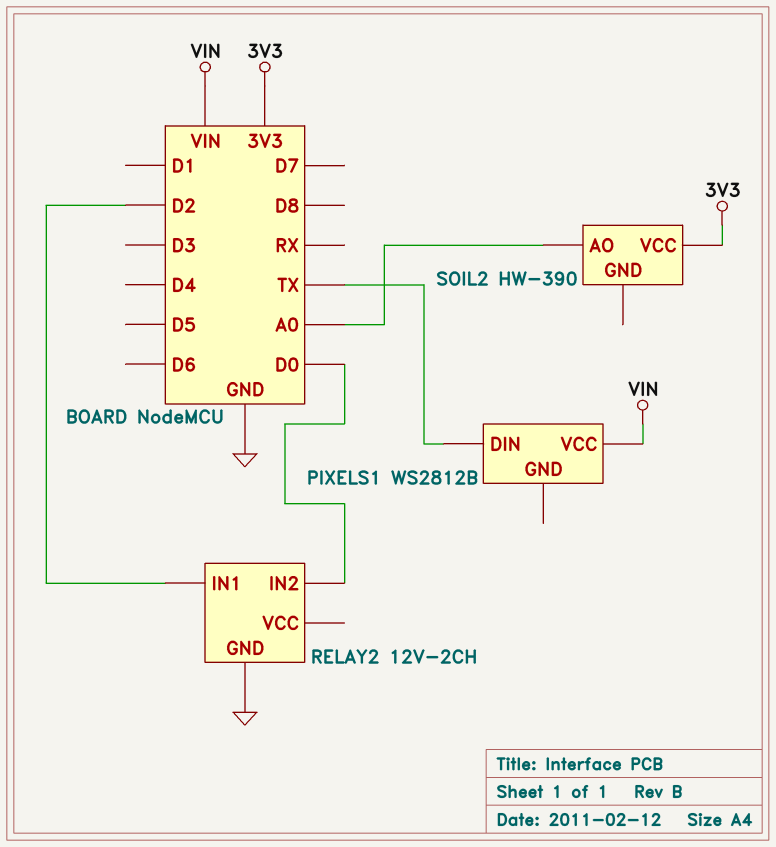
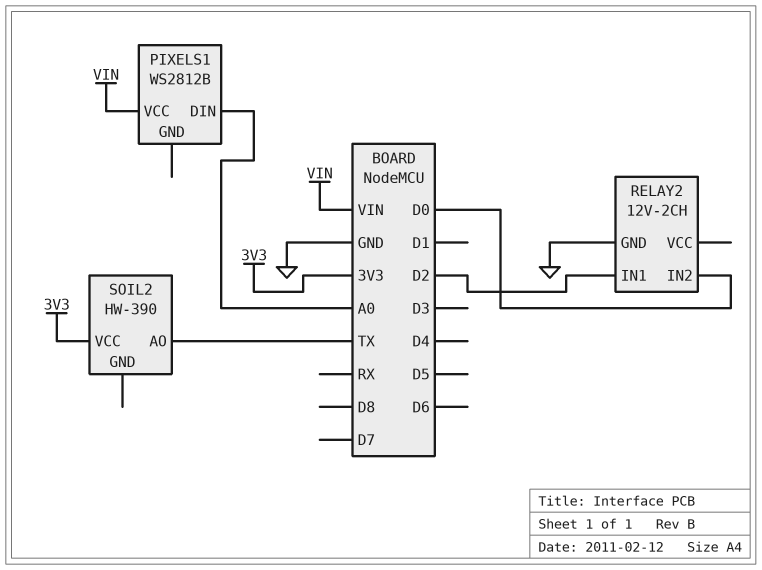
PIXELS1 pin DIN: TX -> A0
SOIL2 pin AO: A0 -> TX

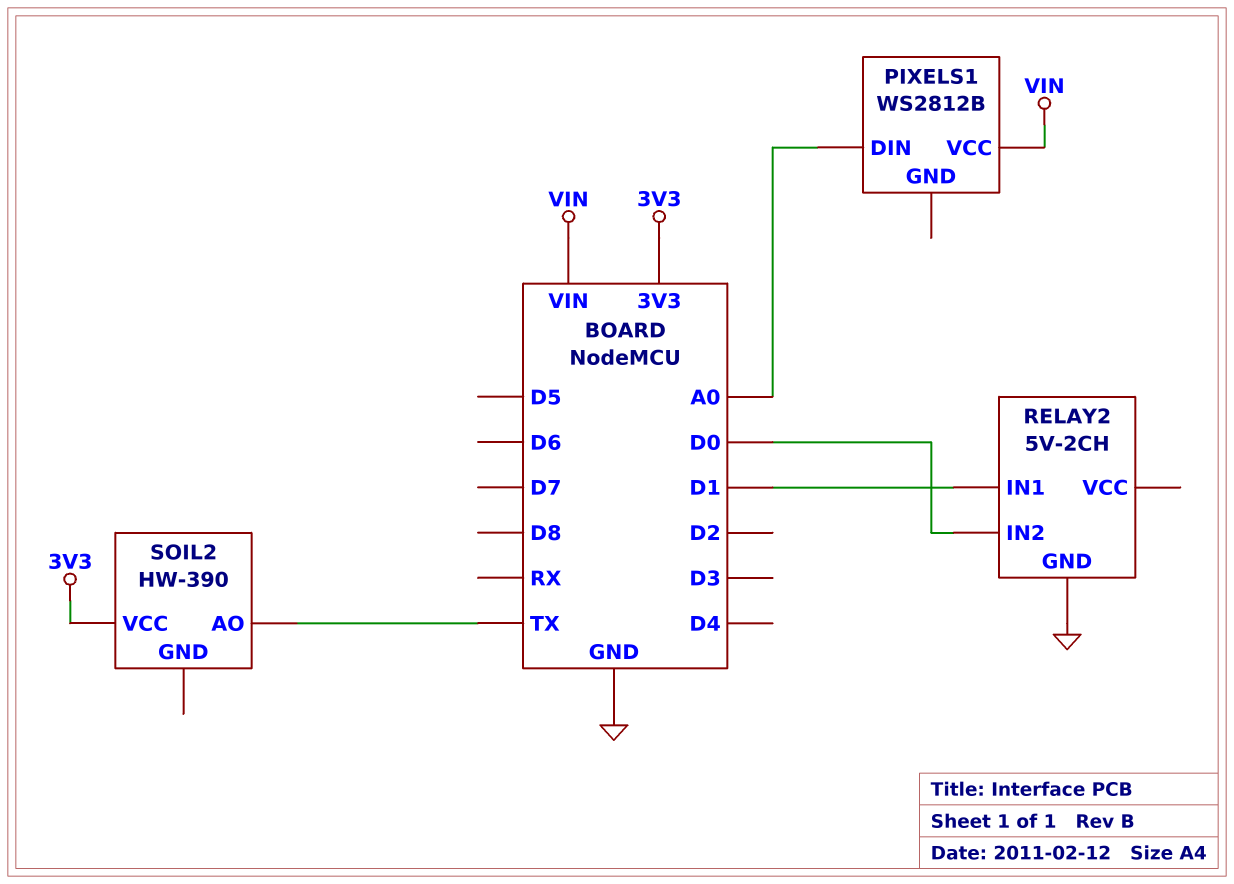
RELAY2: 12V-2CH -> 5V-2CH
RELAY2 pin IN1: D2 -> D1

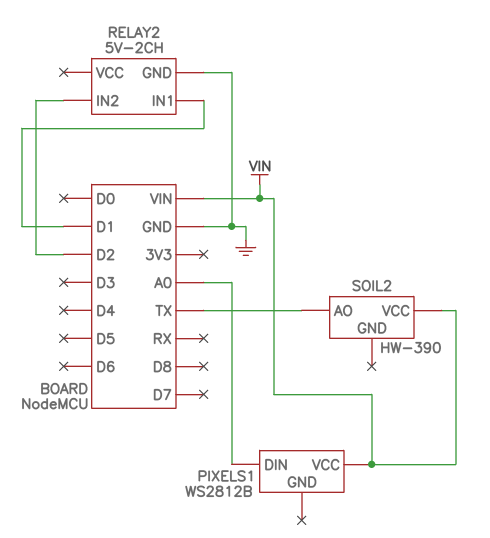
RELAY2 pin IN2: D0 -> D2
SOIL2 pin VCC: 3V3 -> VIN

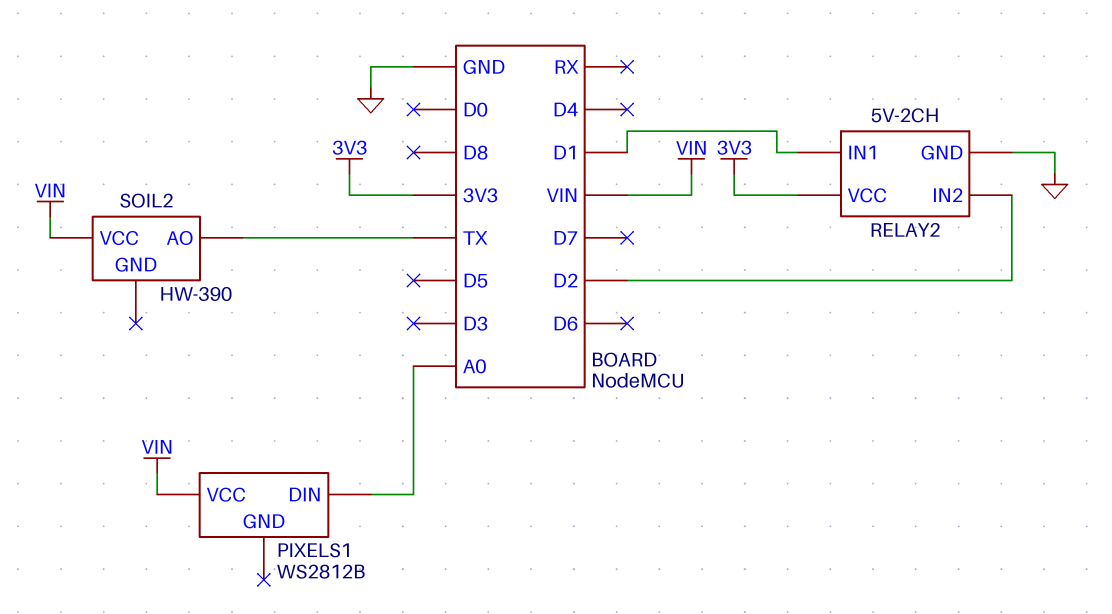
RELAY2 pin VCC: none -> 3V3

